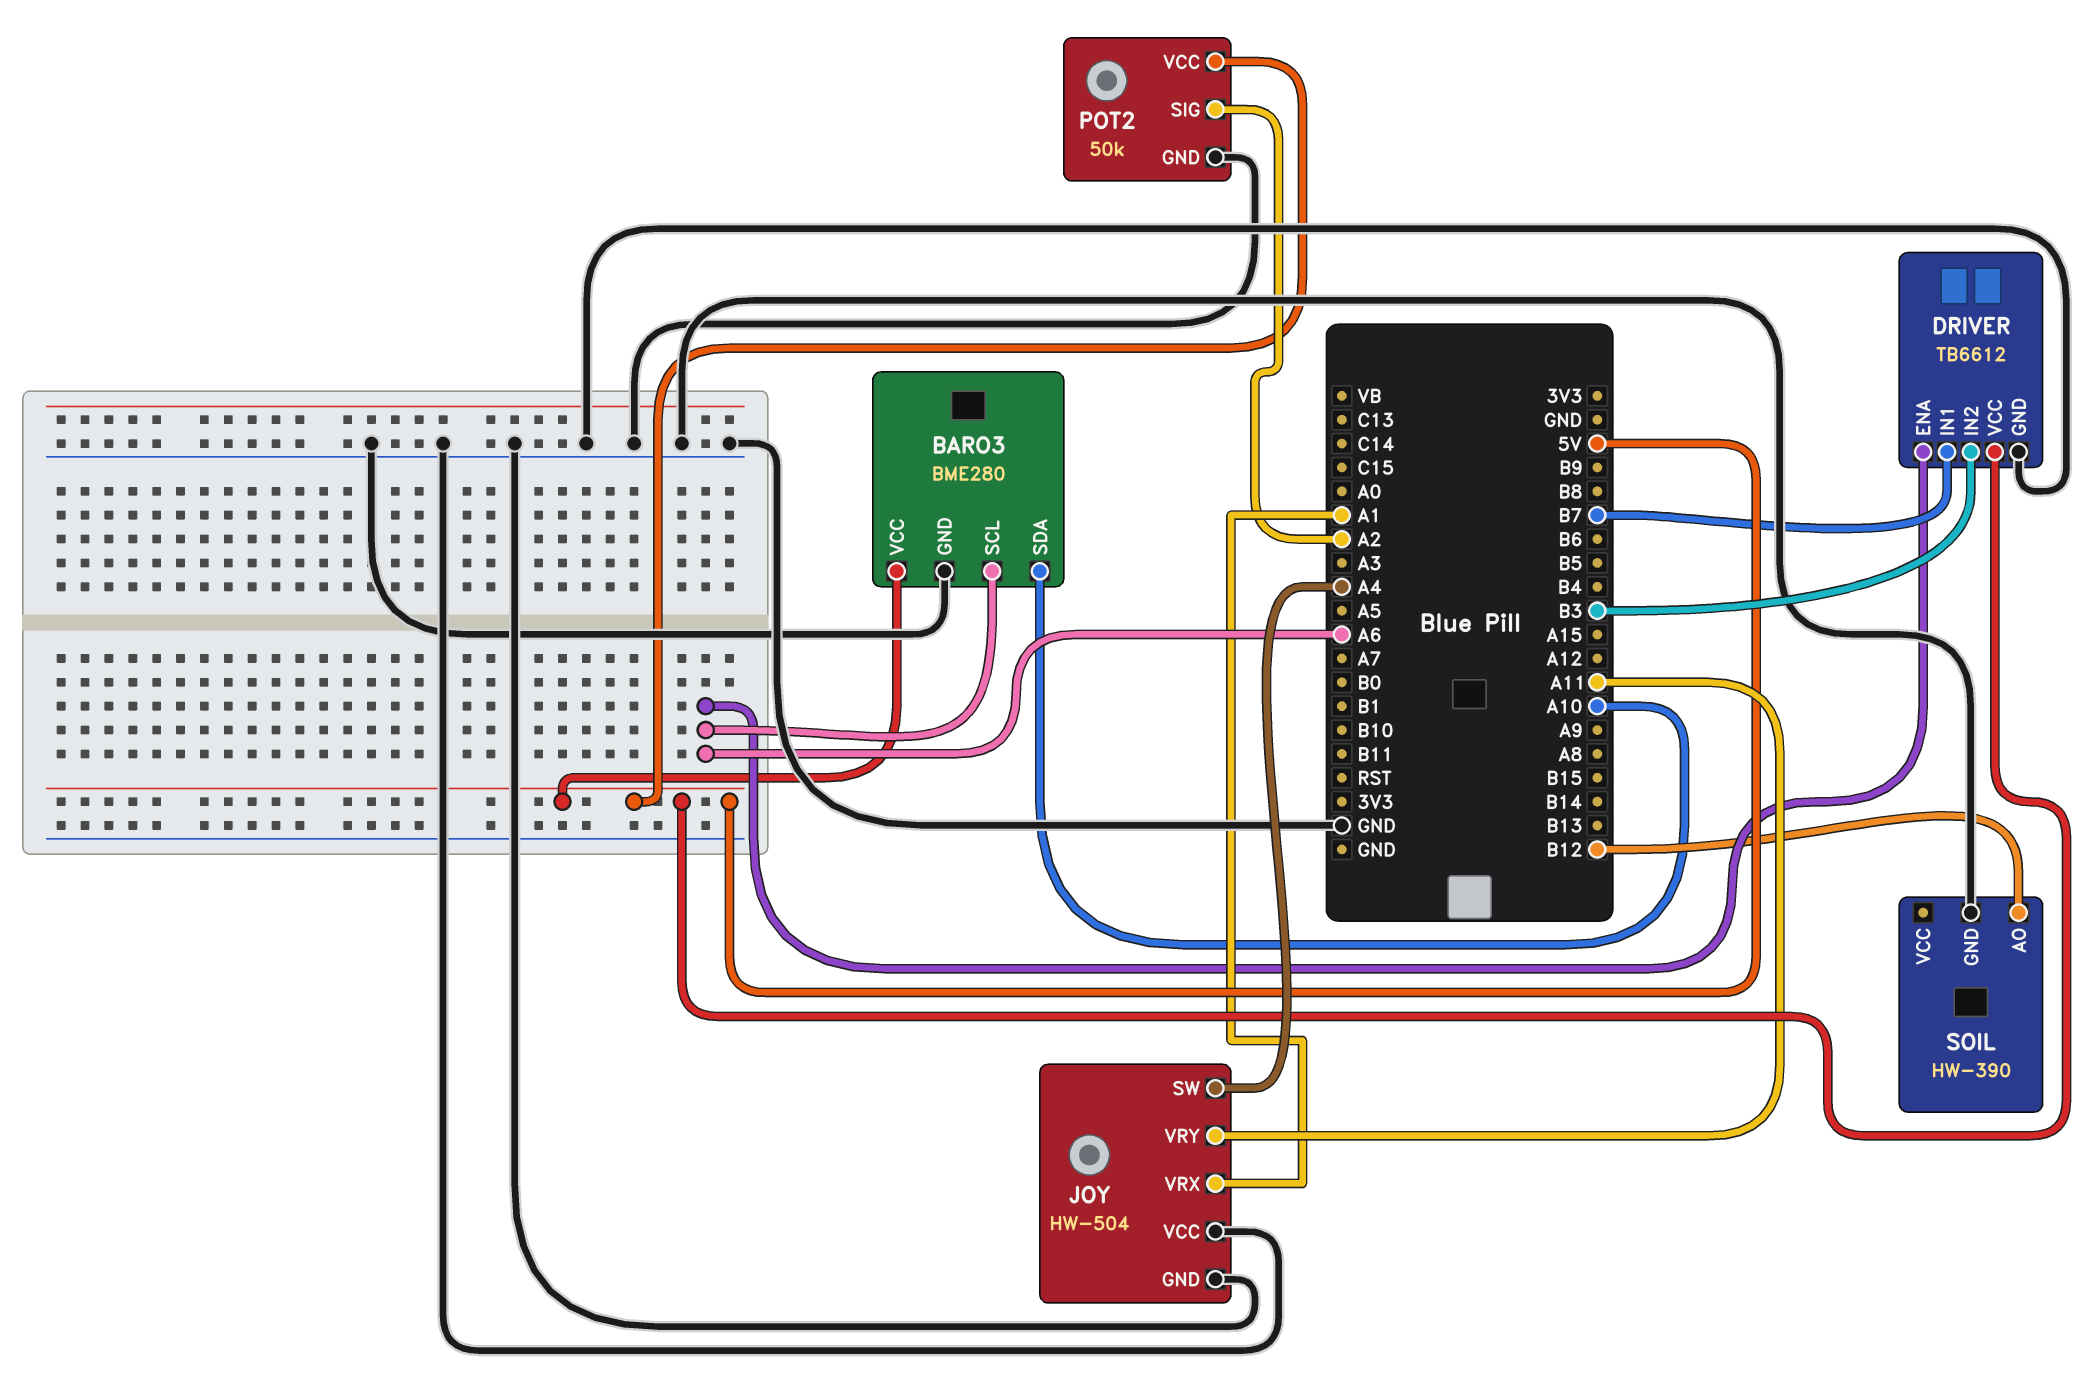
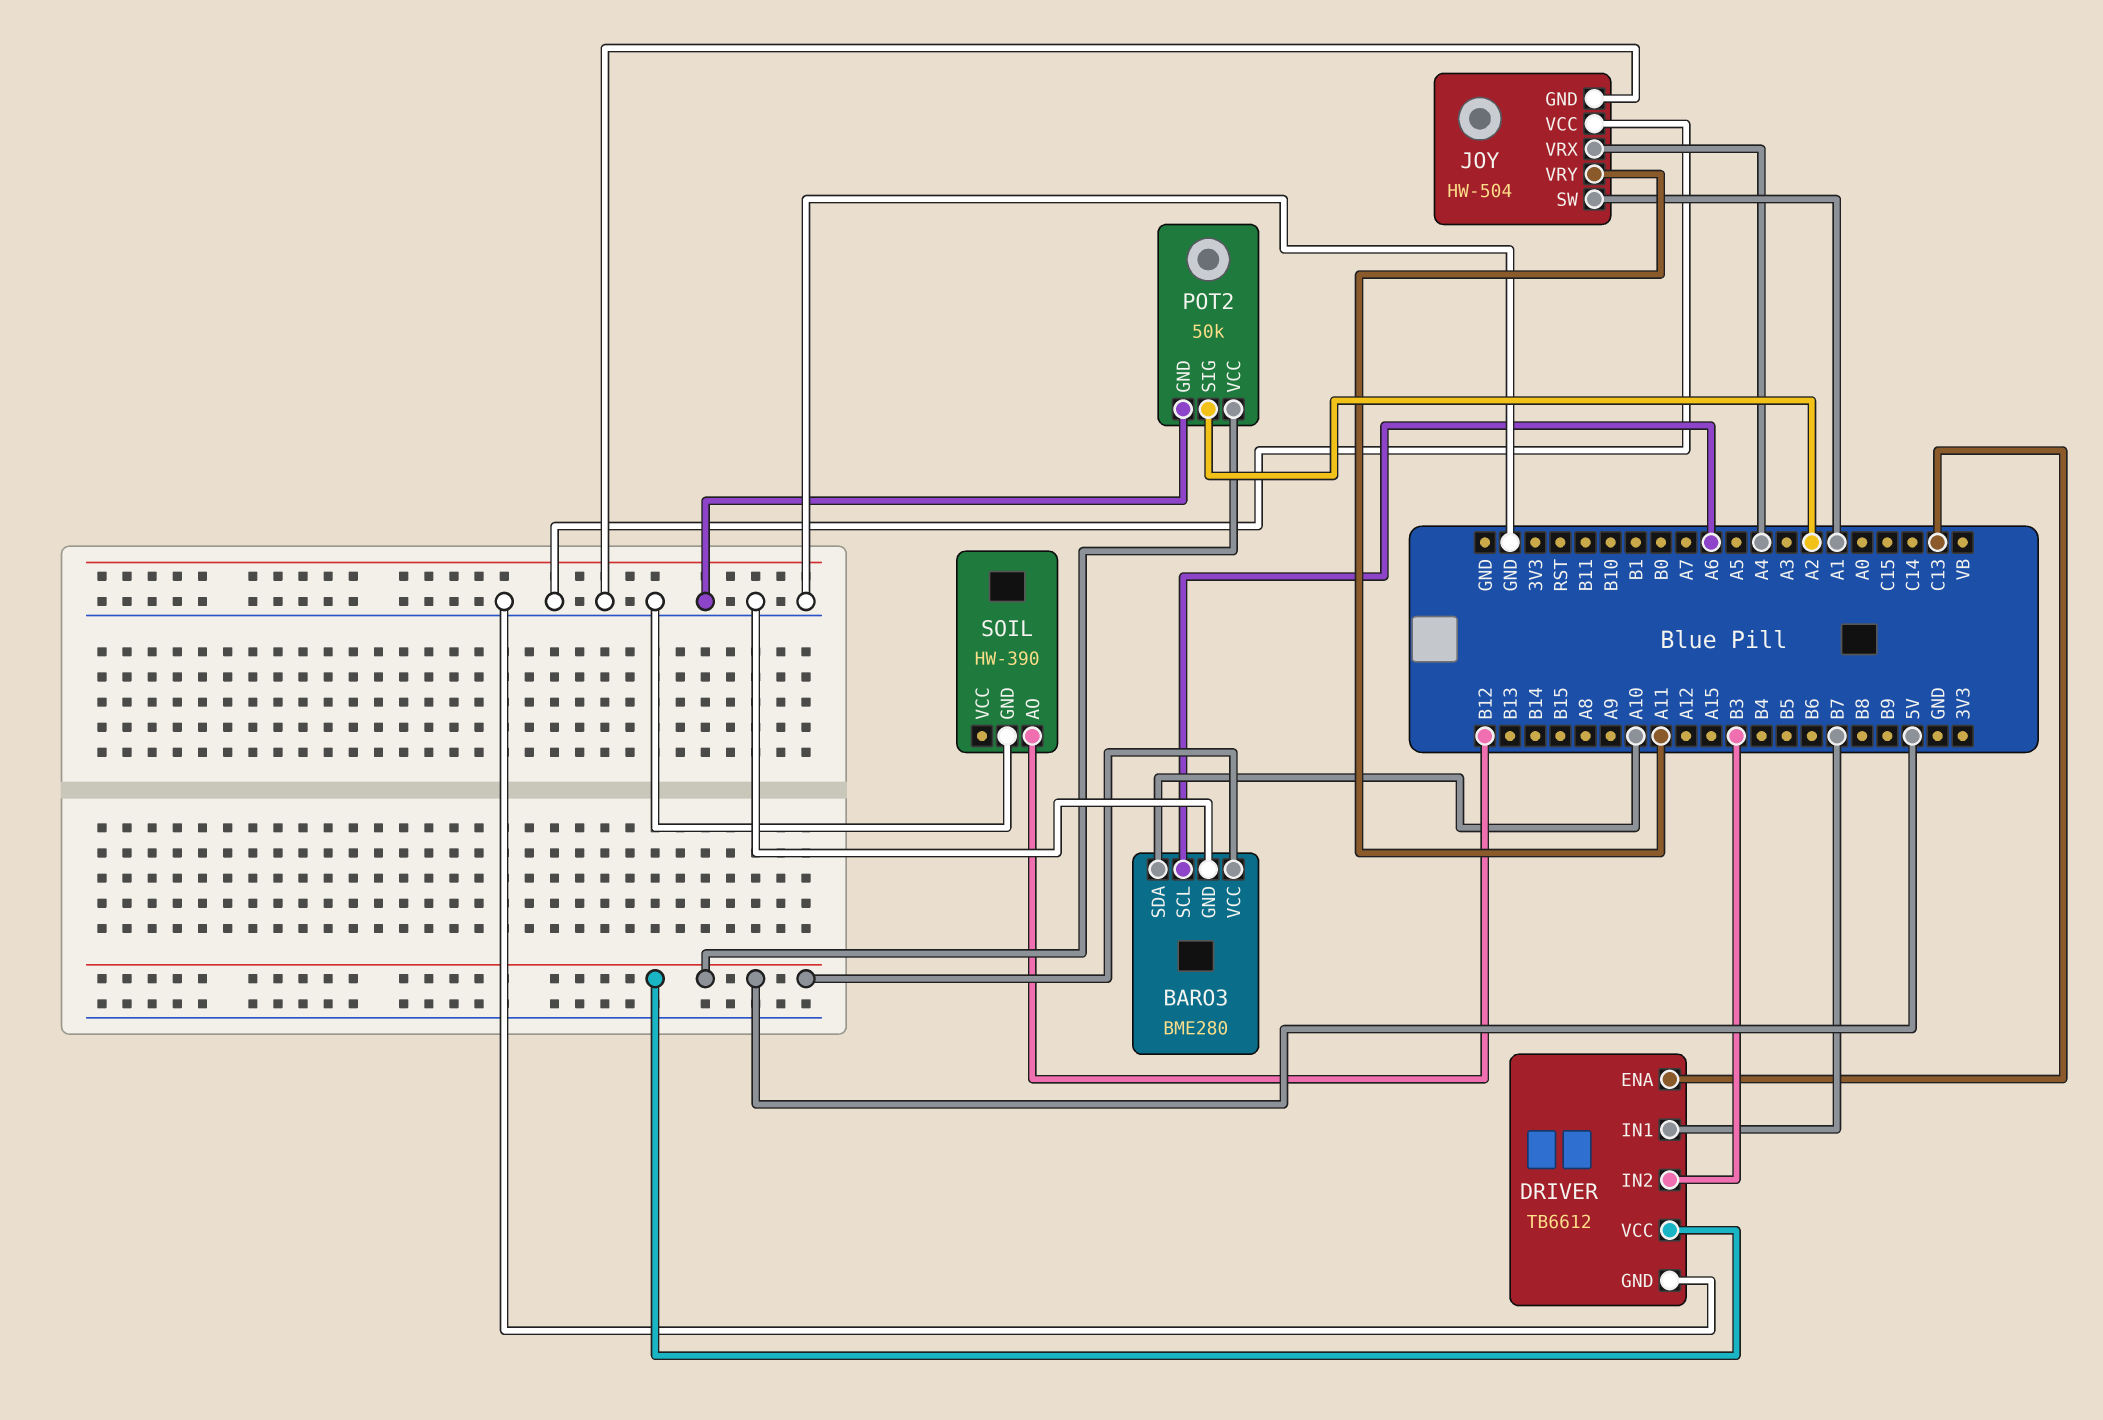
DRIVER pin ENA: A6 -> C13
JOY pin SW: A4 -> A1
JOY pin VRX: A1 -> A4

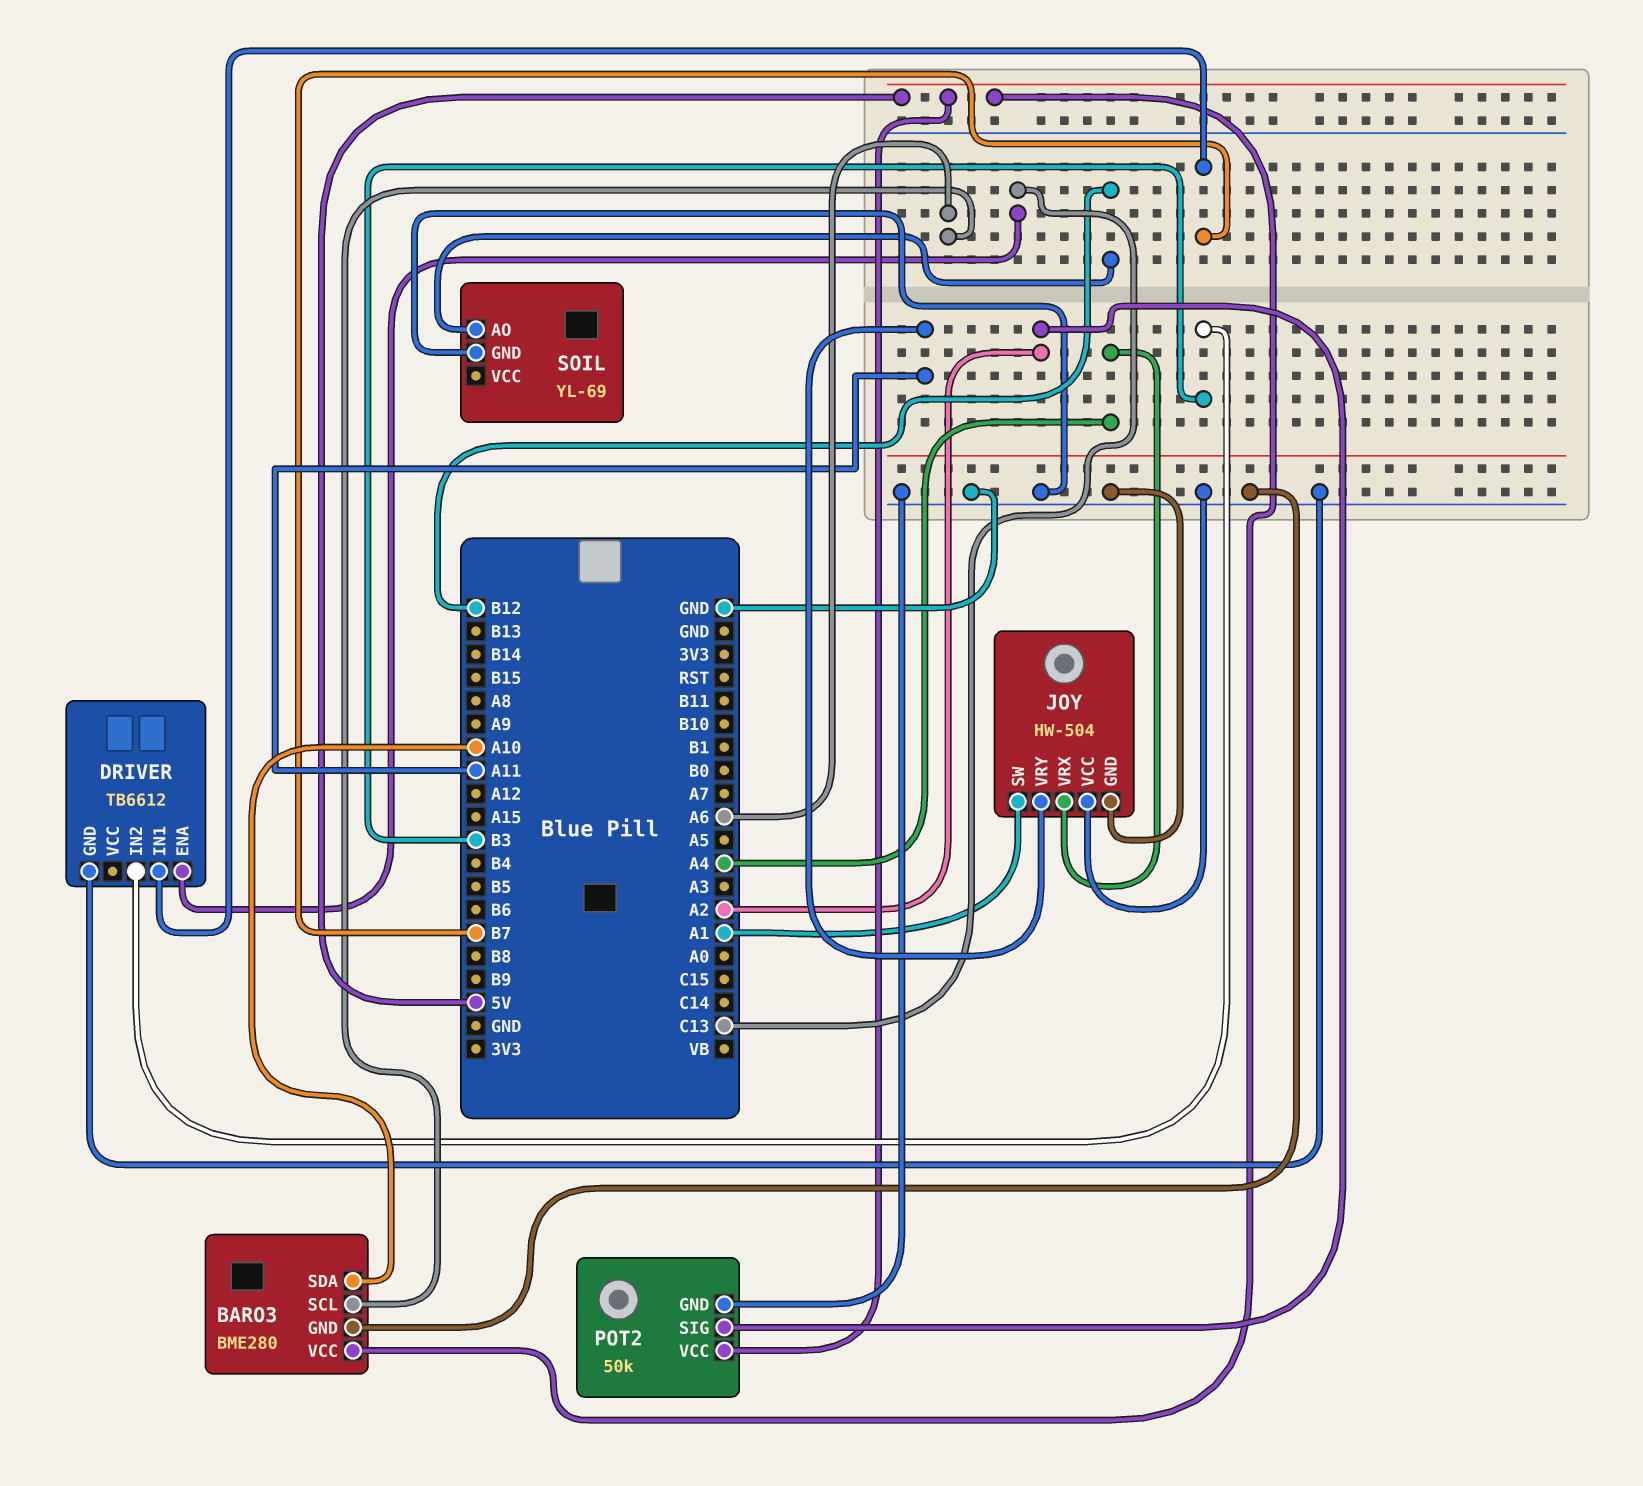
DRIVER pin VCC: 5V -> none
SOIL: HW-390 -> YL-69

